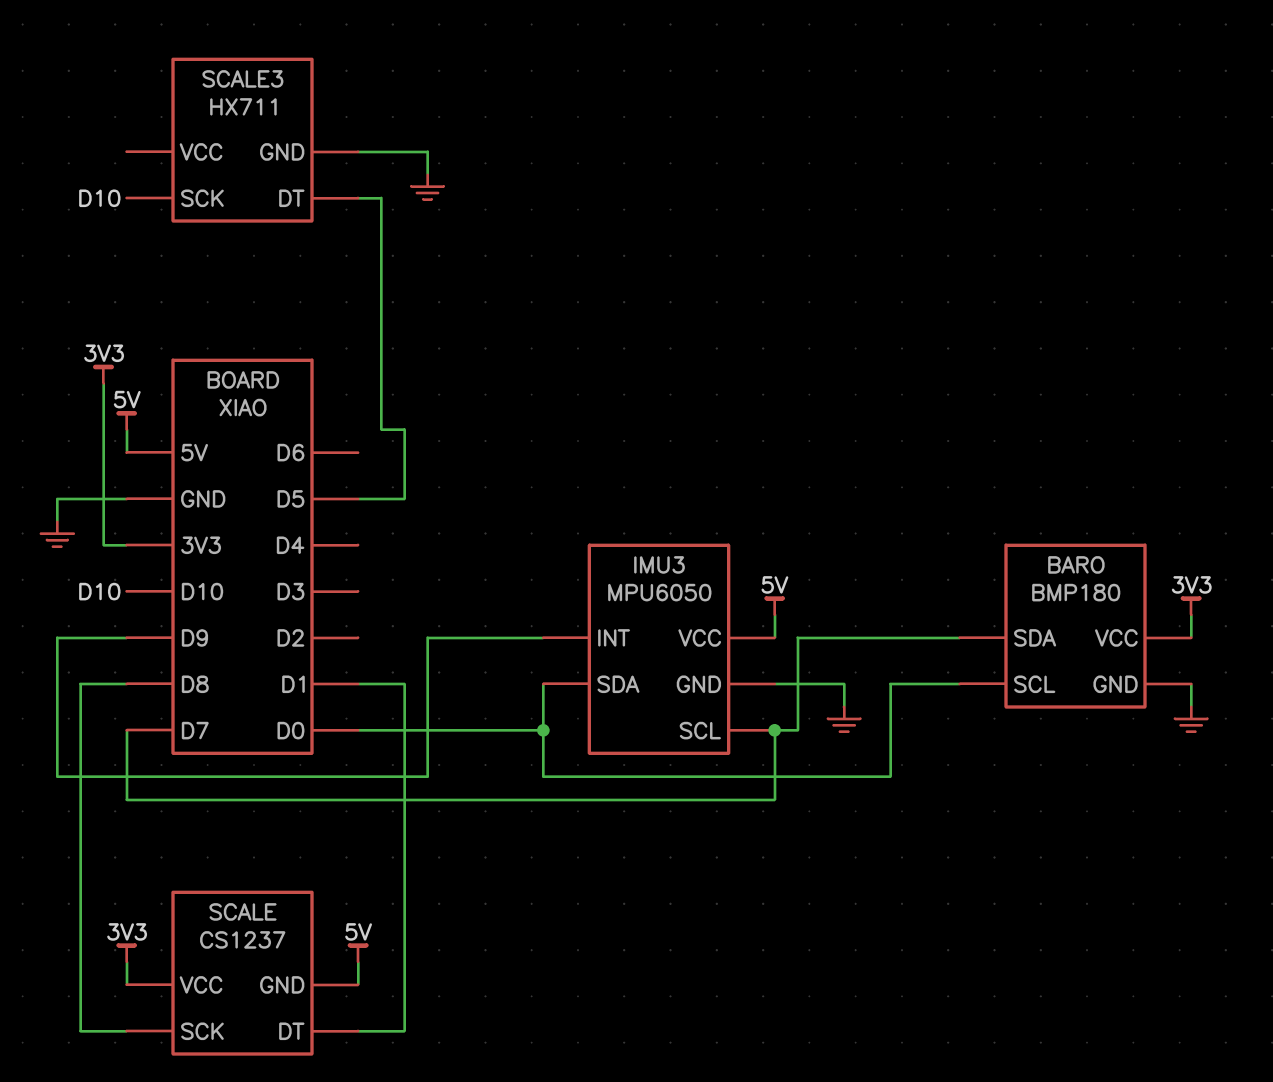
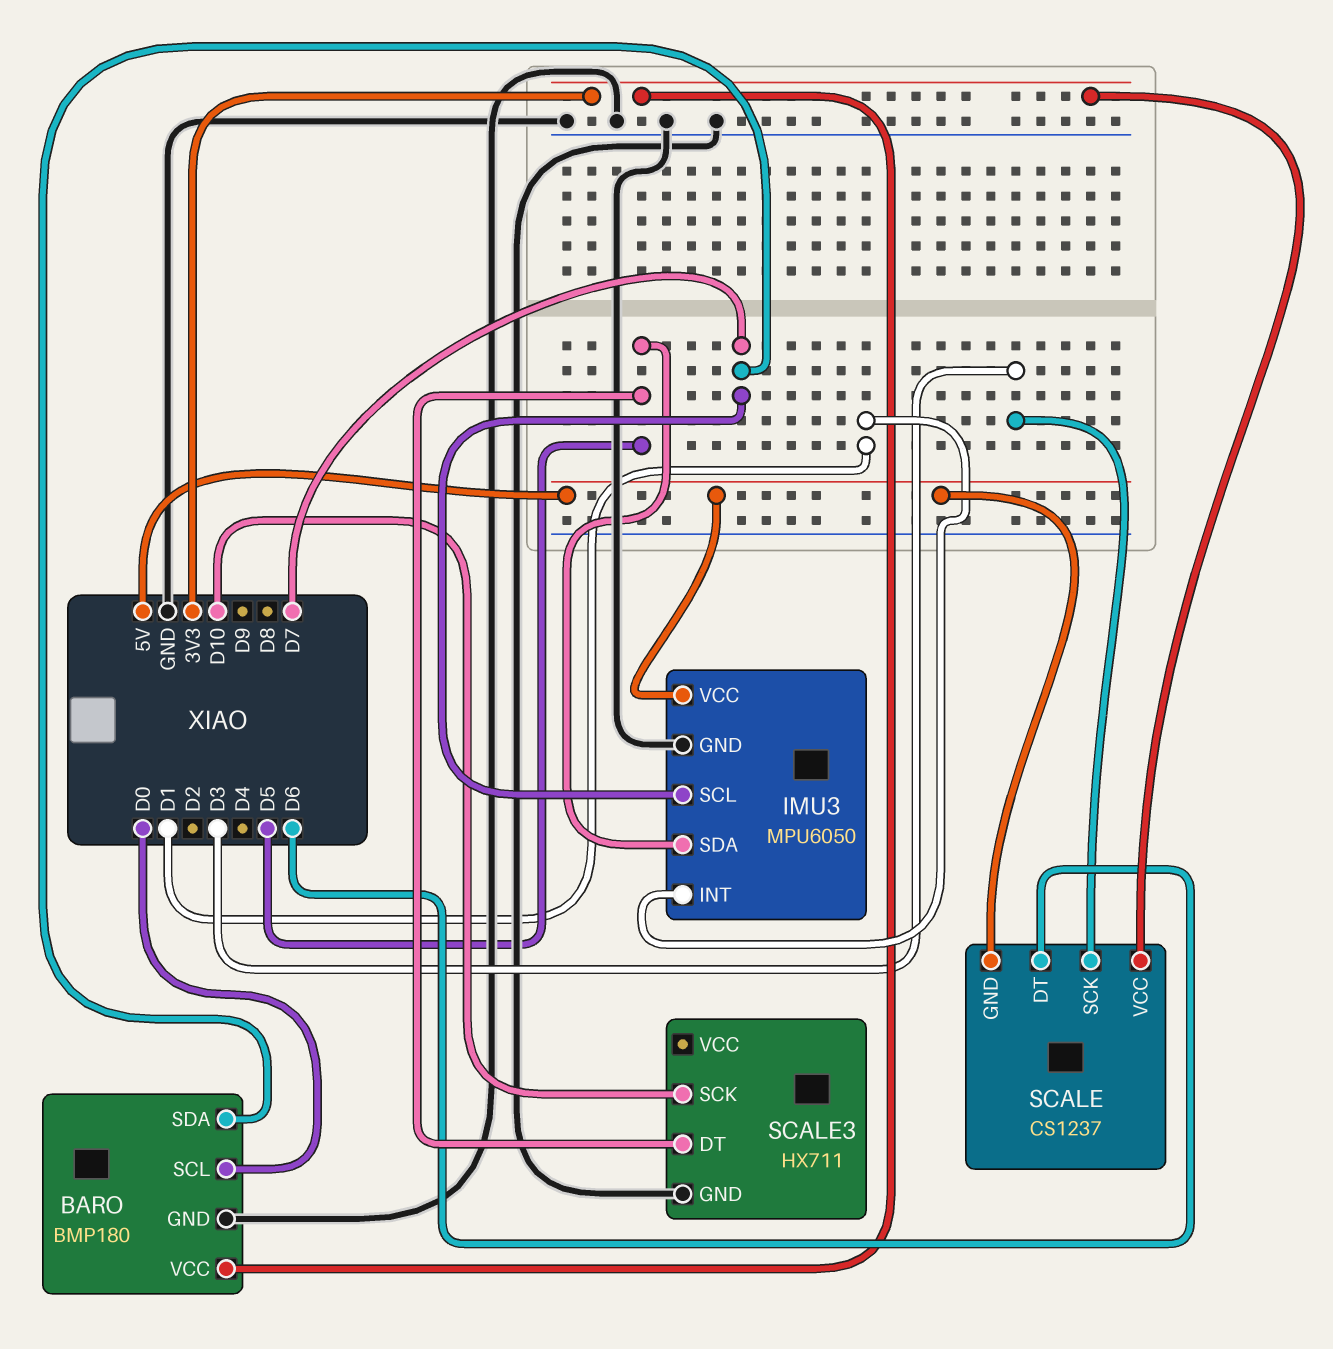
IMU3 pin INT: D9 -> D1
IMU3 pin SDA: D0 -> D5
SCALE pin DT: D1 -> D6
SCALE pin SCK: D8 -> D3

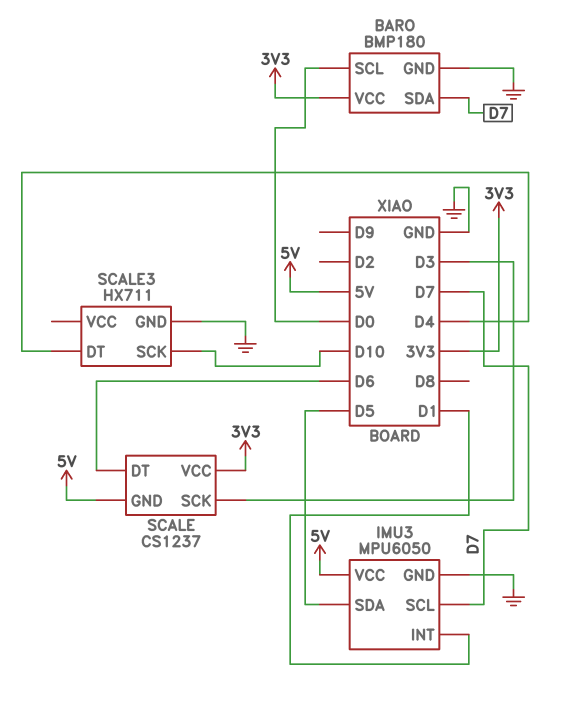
SCALE3 pin DT: D5 -> D4

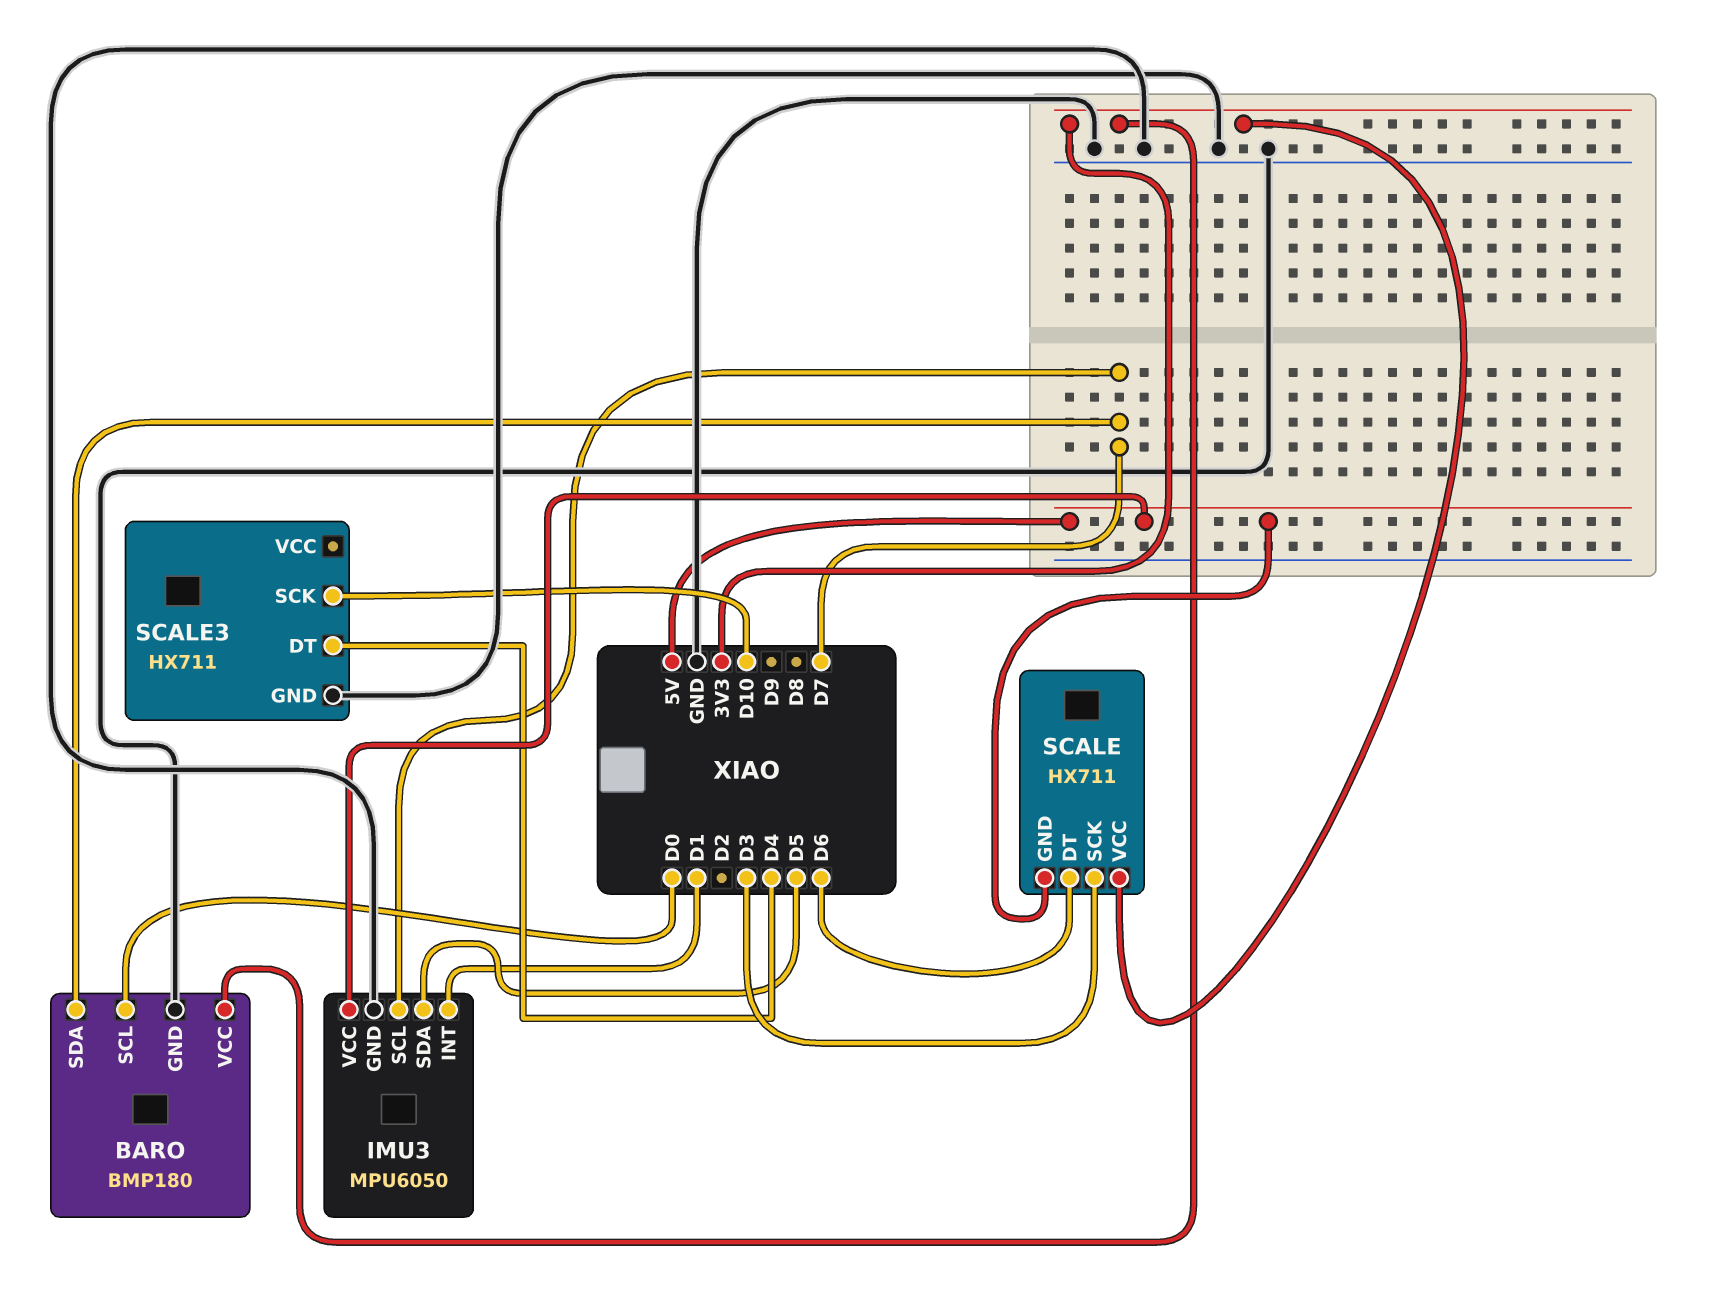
SCALE: CS1237 -> HX711

